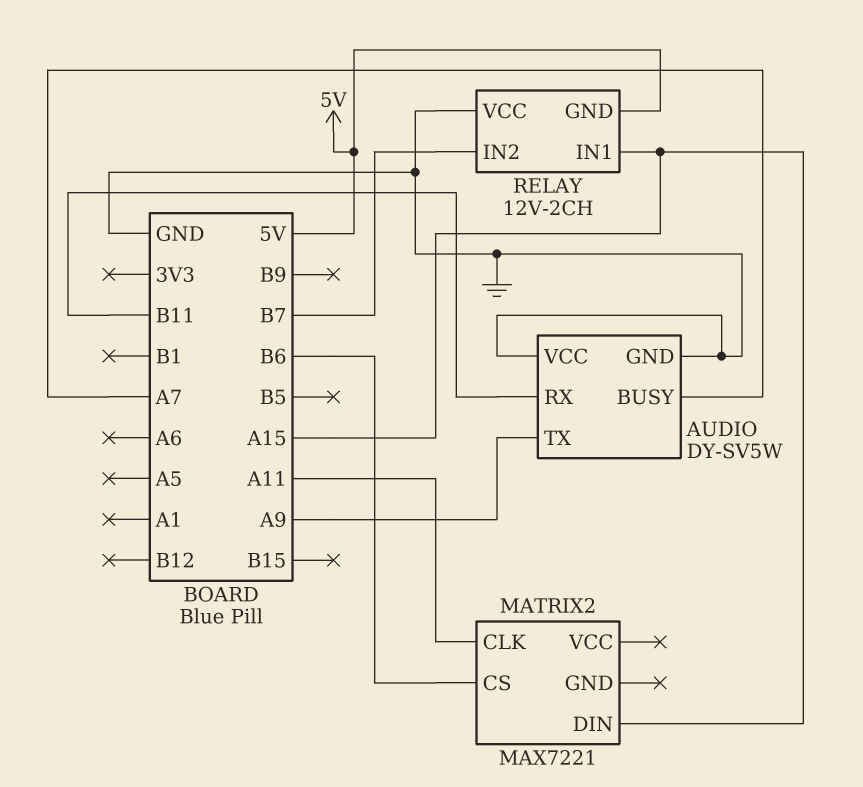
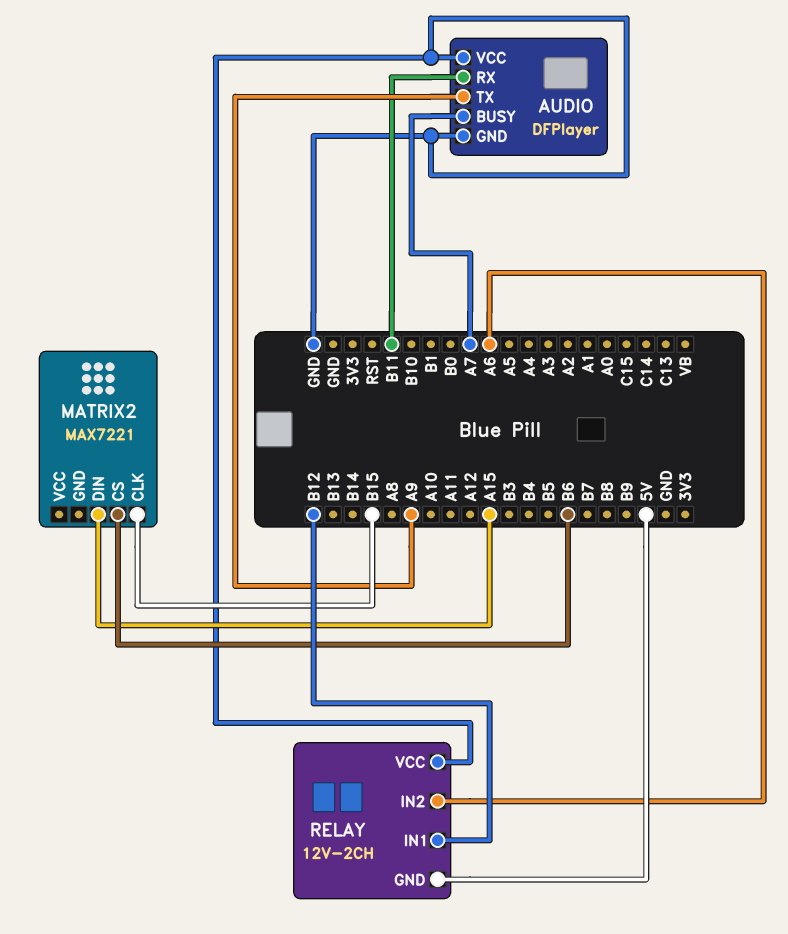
AUDIO: DY-SV5W -> DFPlayer
MATRIX2 pin CLK: A11 -> B15
RELAY pin IN1: A15 -> B12
RELAY pin IN2: B7 -> A6

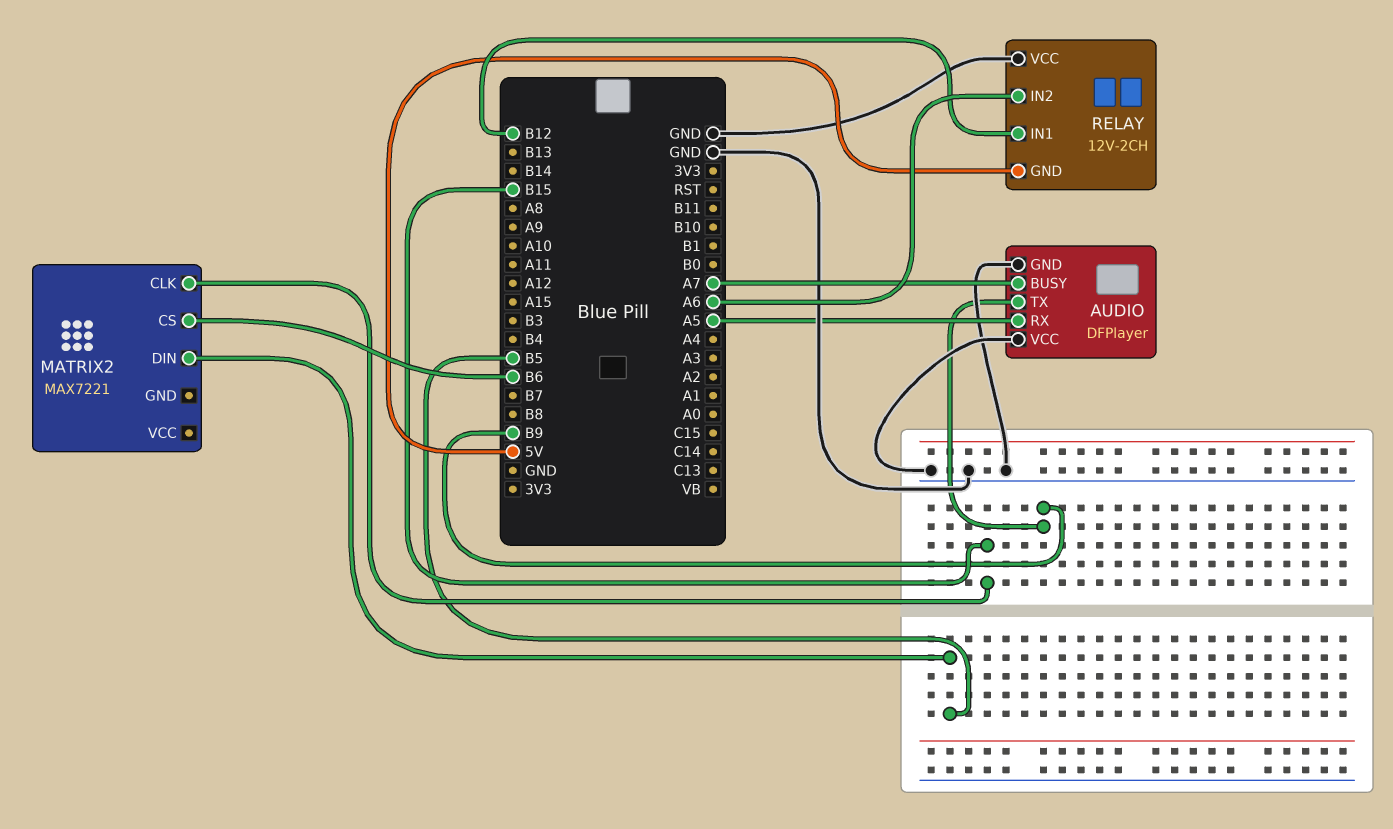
AUDIO pin RX: B11 -> A5
AUDIO pin TX: A9 -> B9
MATRIX2 pin DIN: A15 -> B5

